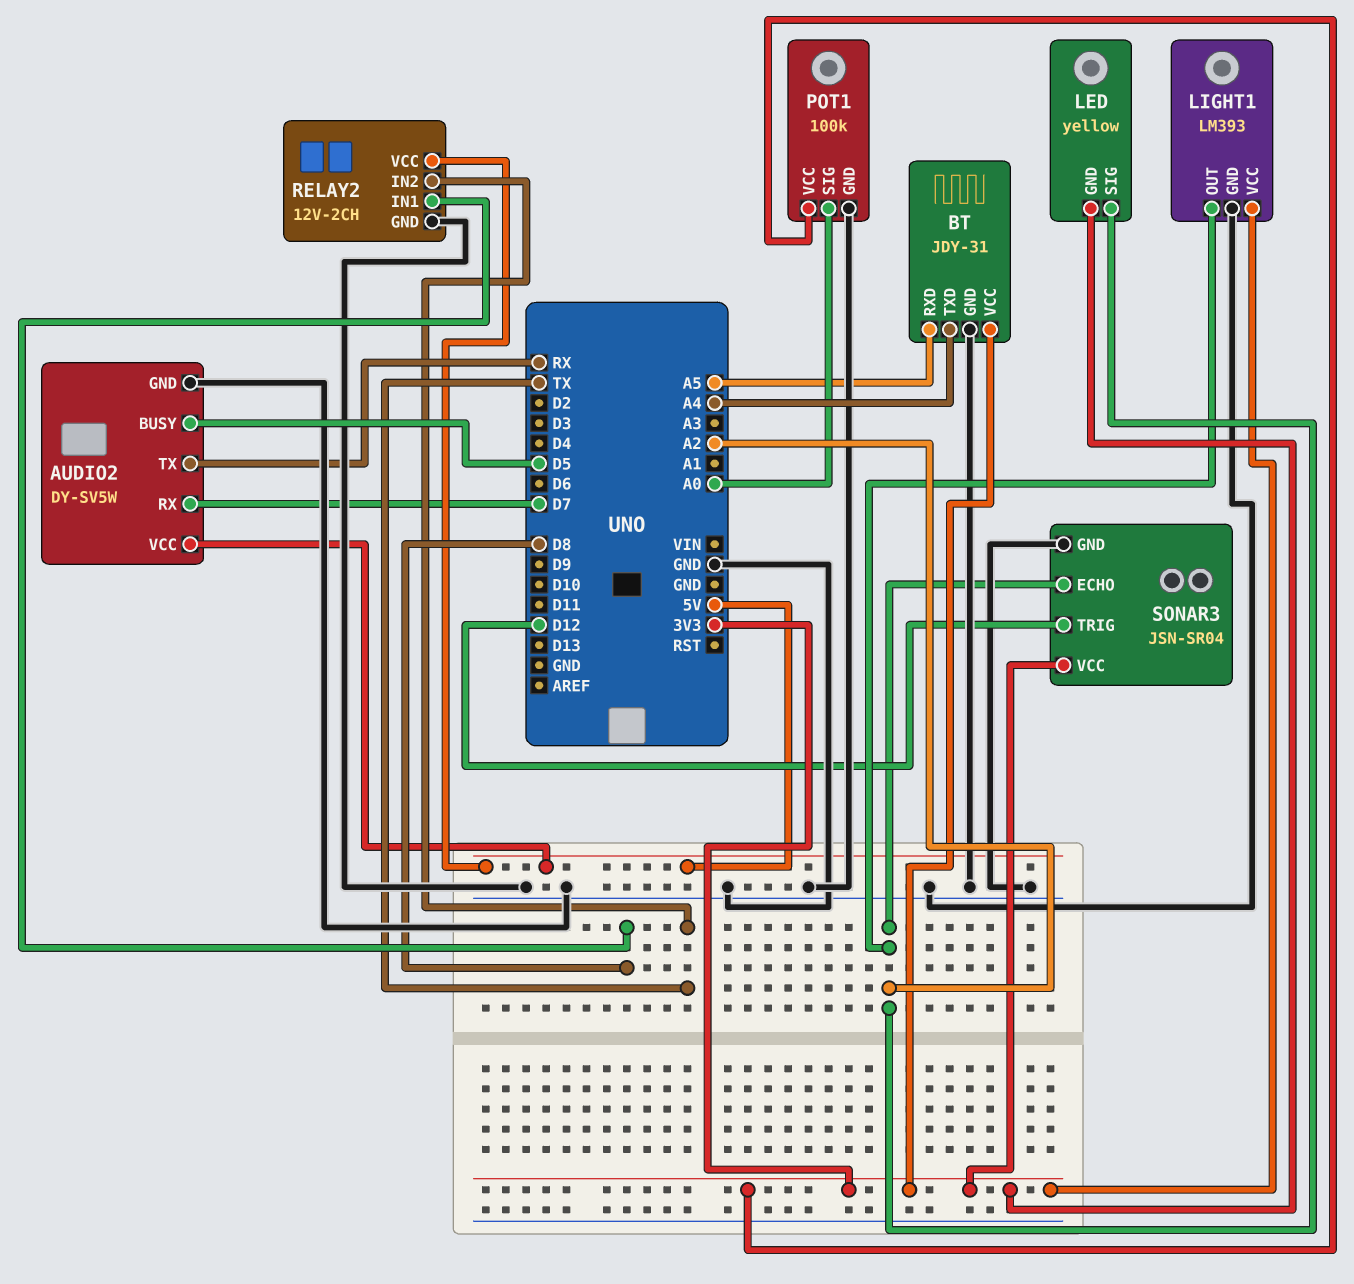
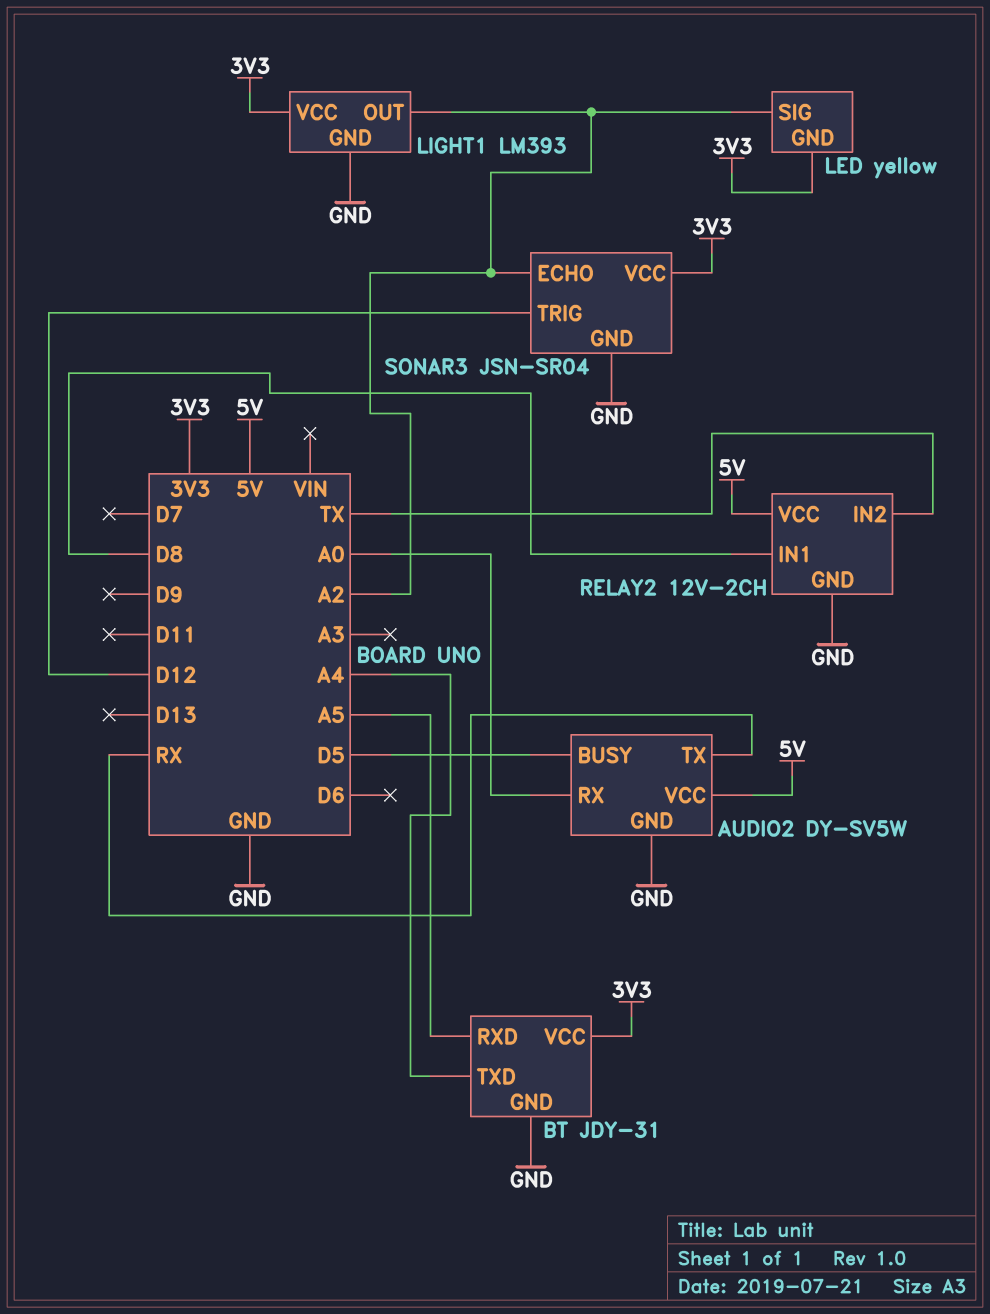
AUDIO2 pin RX: D7 -> A0
POT1: 100k -> none
POT1 pin GND: GND -> none
POT1 pin SIG: A0 -> none
POT1 pin VCC: 3V3 -> none

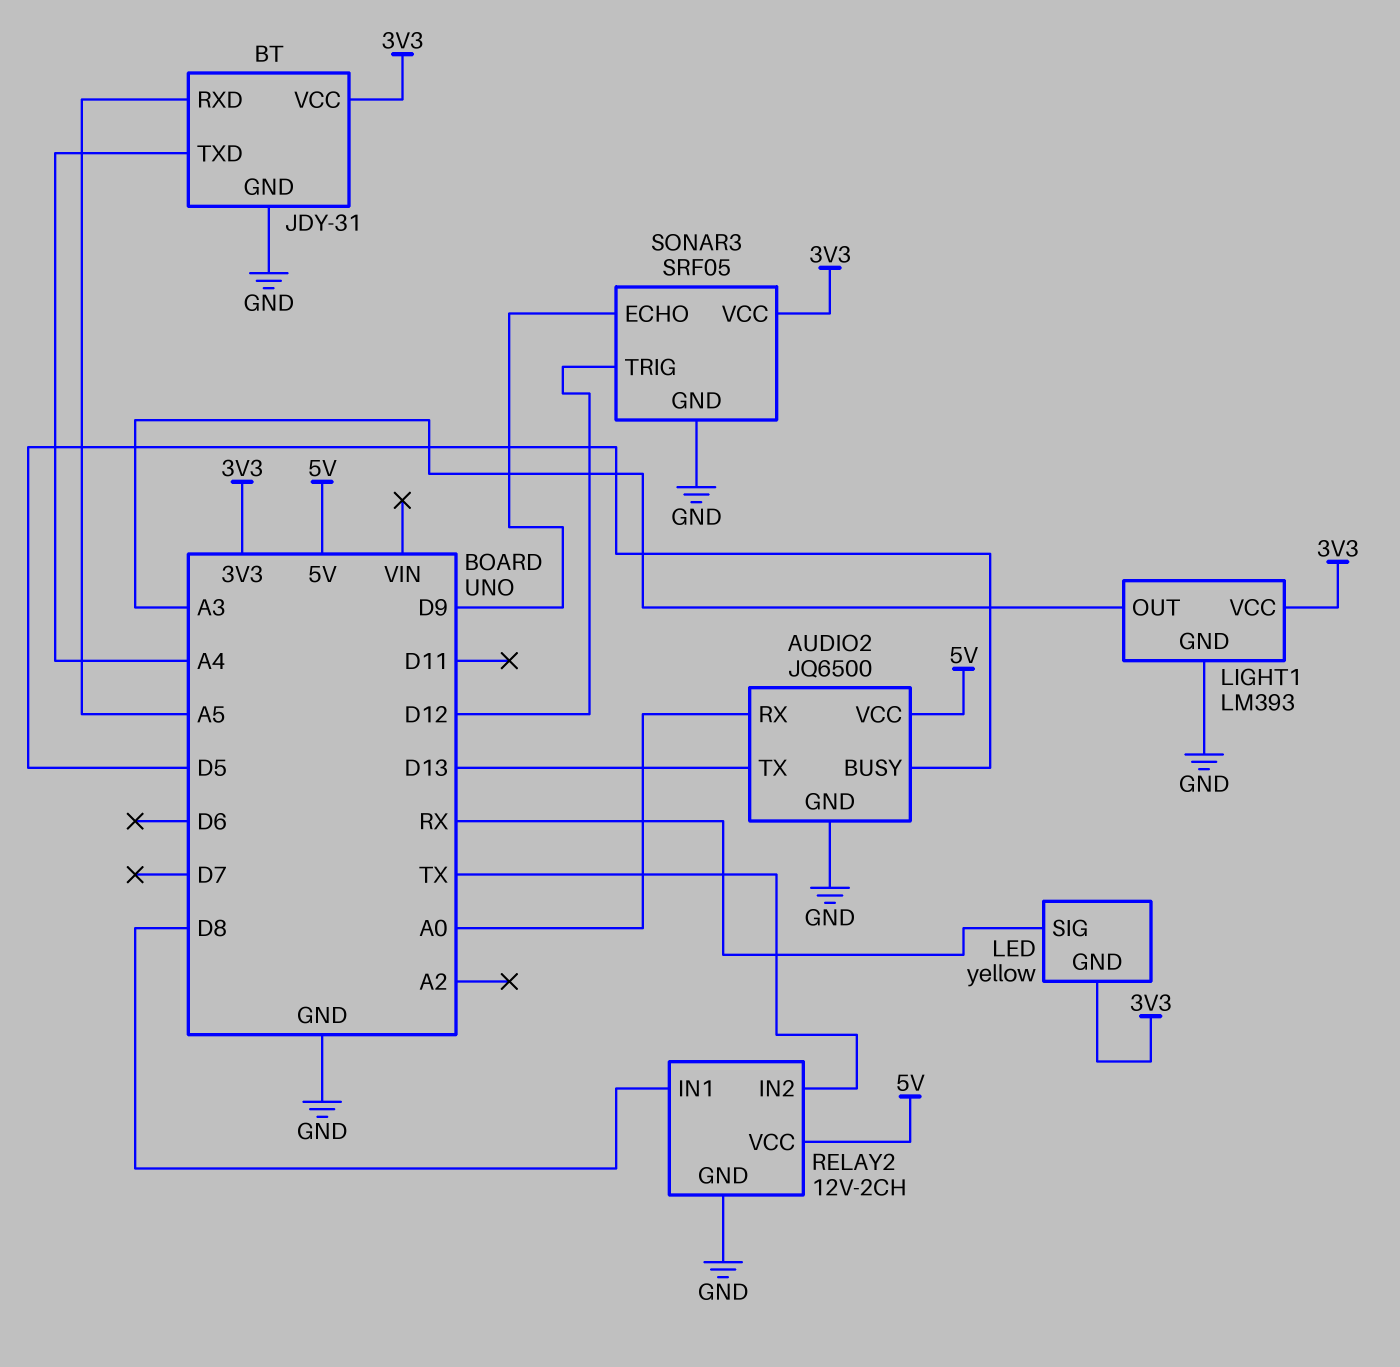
AUDIO2: DY-SV5W -> JQ6500
AUDIO2 pin TX: RX -> D13
LED pin SIG: A2 -> RX
LIGHT1 pin OUT: A2 -> A3
SONAR3: JSN-SR04 -> SRF05
SONAR3 pin ECHO: A2 -> D9

